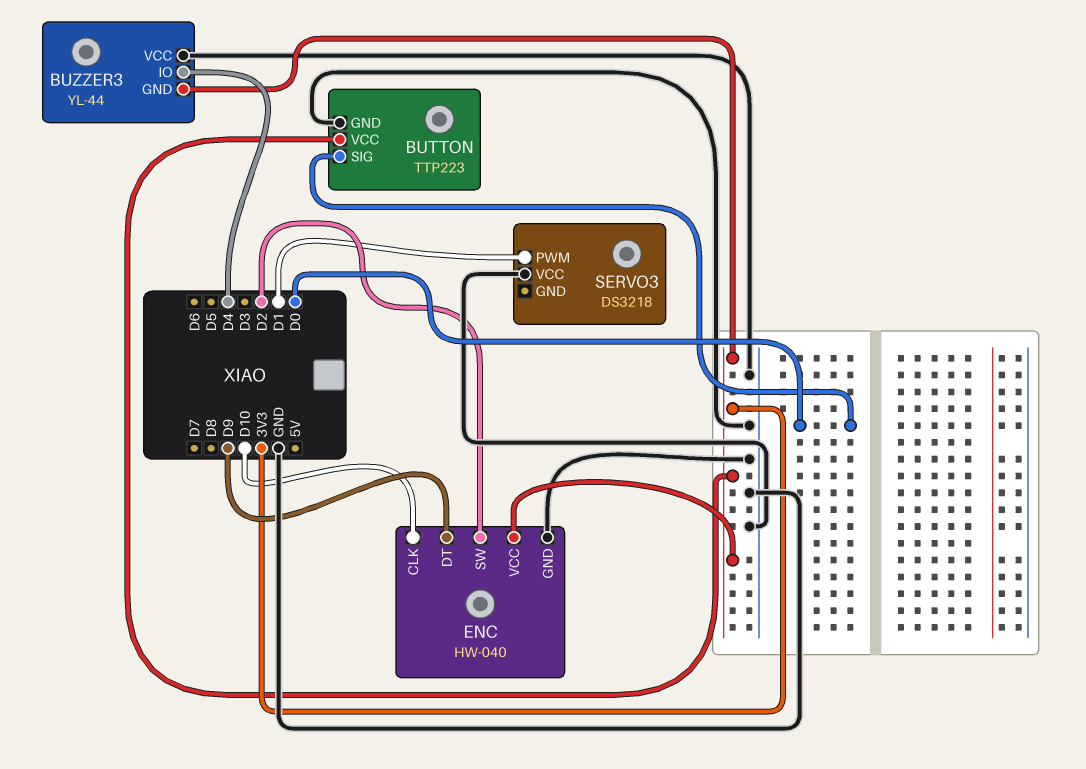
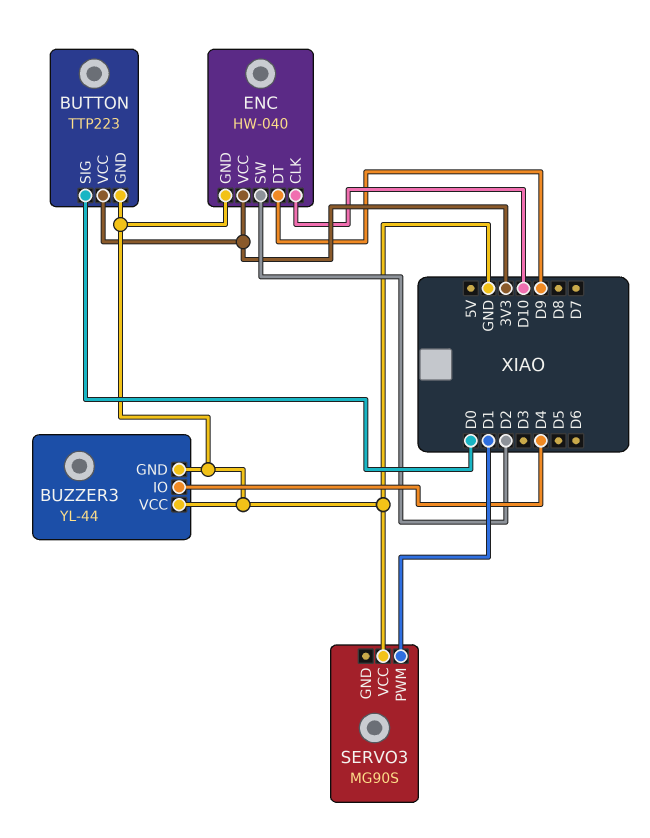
BUZZER3 pin GND: 3V3 -> GND
SERVO3: DS3218 -> MG90S

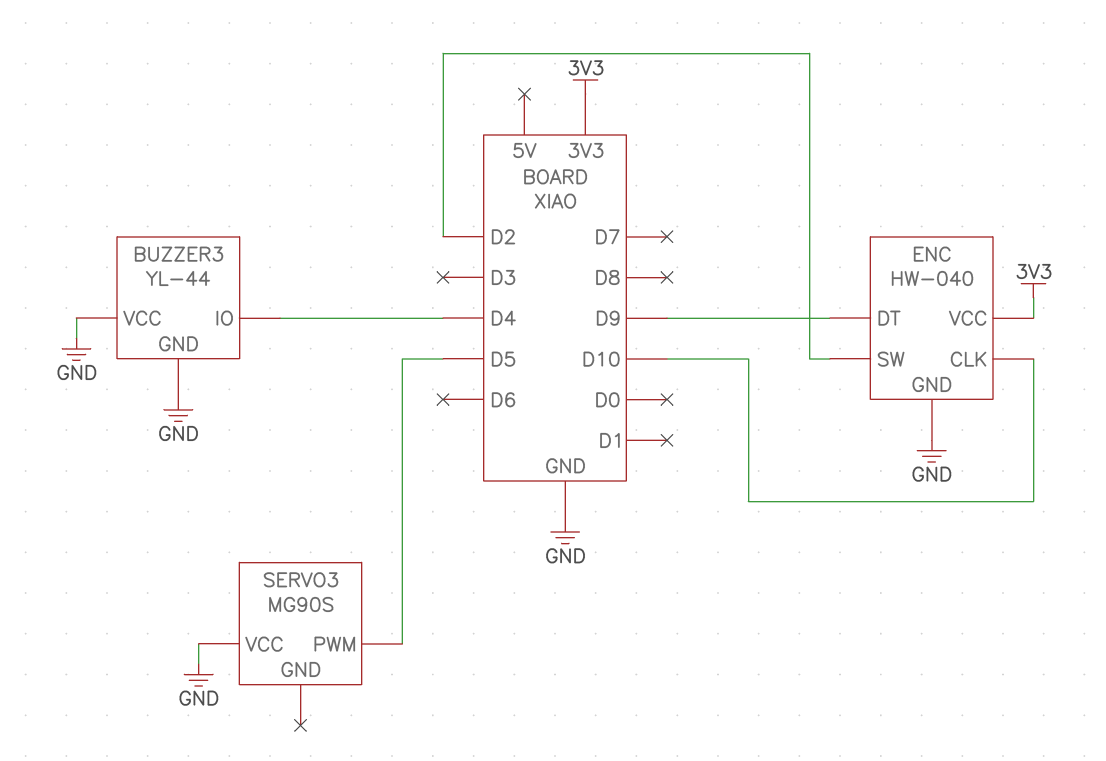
BUTTON: TTP223 -> none
BUTTON pin GND: GND -> none
BUTTON pin SIG: D0 -> none
BUTTON pin VCC: 3V3 -> none
SERVO3 pin PWM: D1 -> D5

